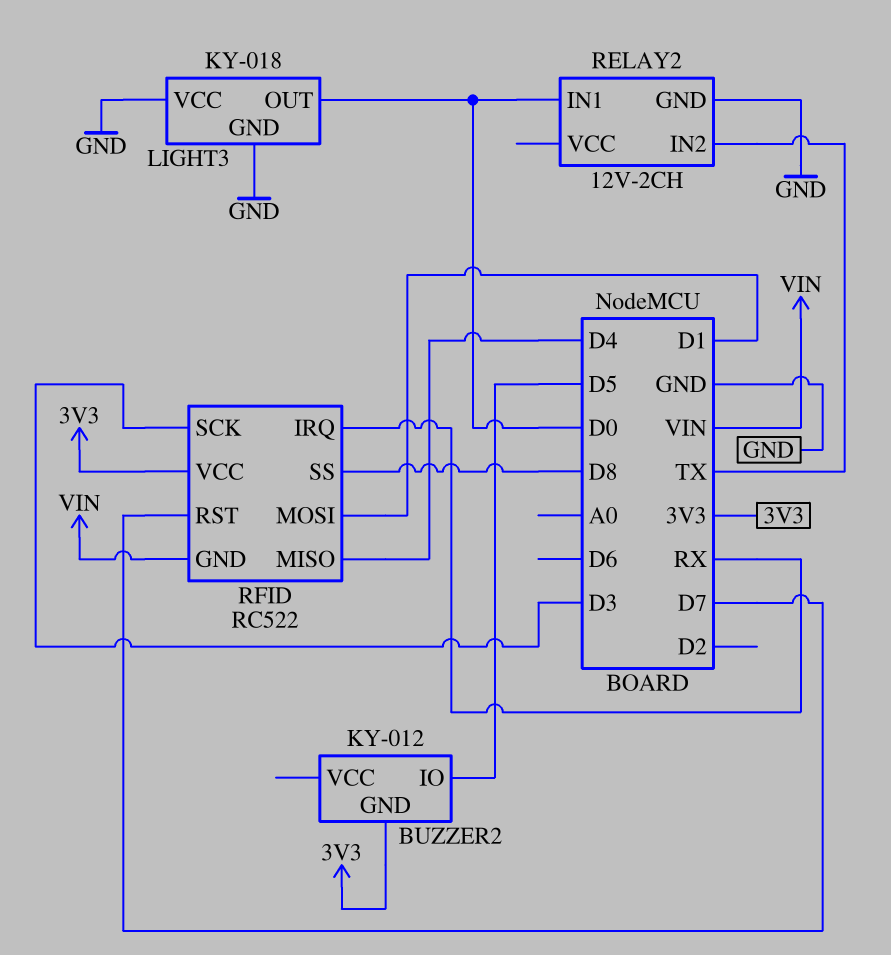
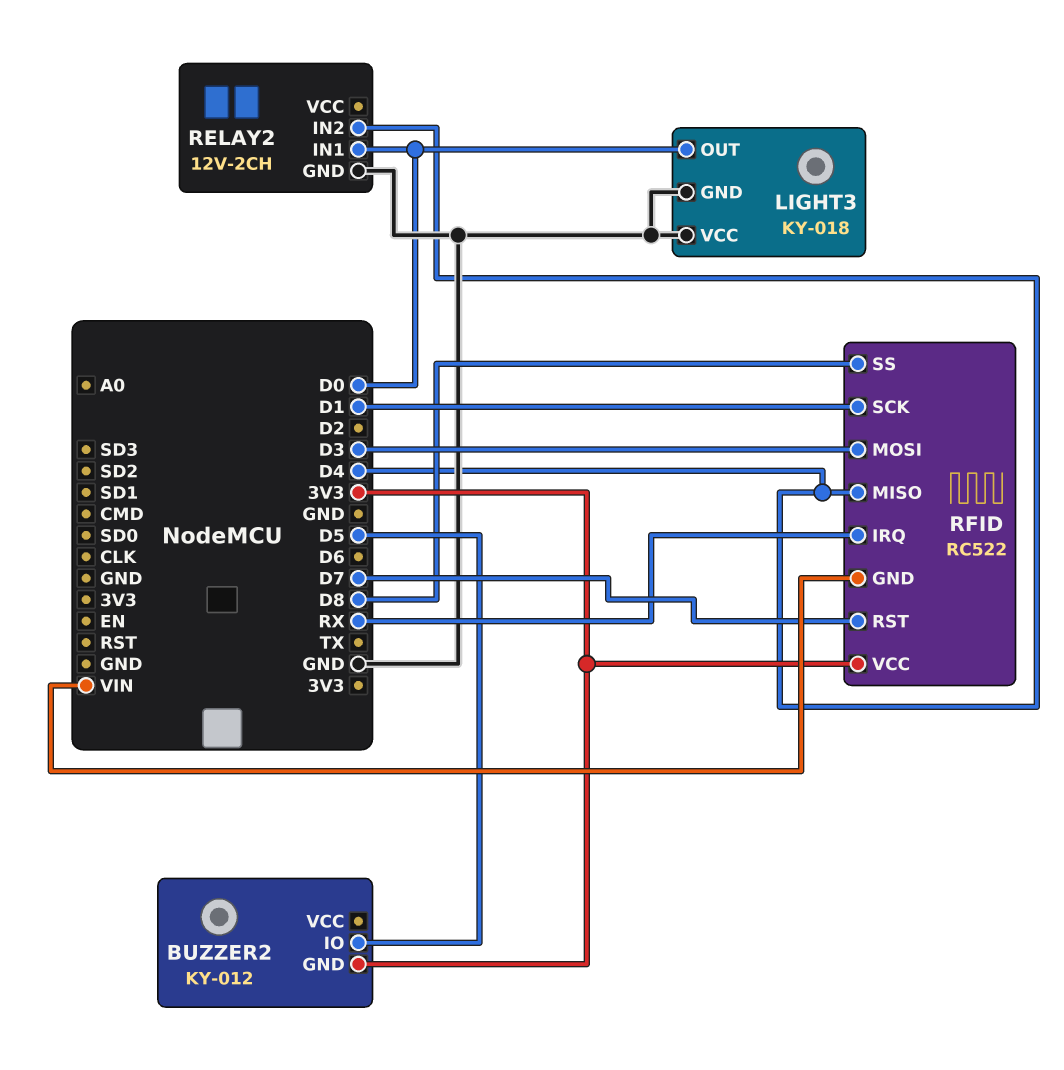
RELAY2 pin IN2: TX -> D4
RFID pin MOSI: D1 -> D3
RFID pin SCK: D3 -> D1

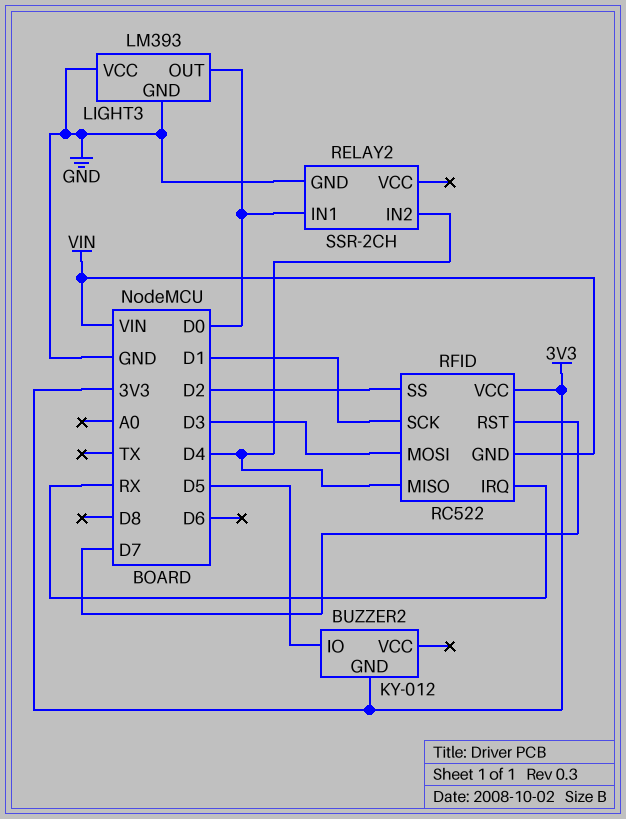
LIGHT3: KY-018 -> LM393
RELAY2: 12V-2CH -> SSR-2CH
RFID pin SS: D8 -> D2

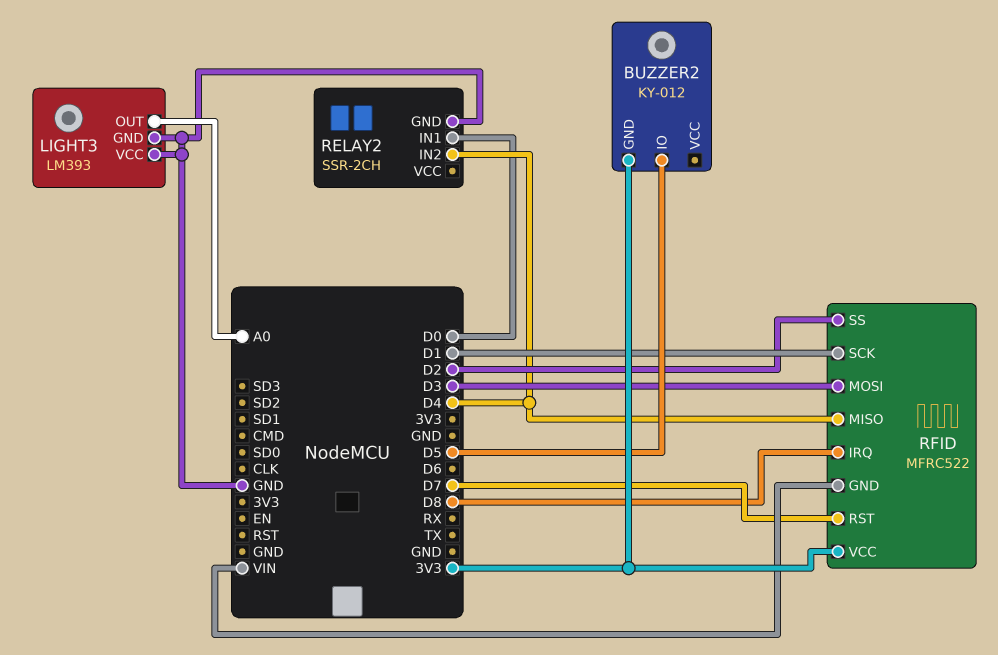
LIGHT3 pin OUT: D0 -> A0
RFID: RC522 -> MFRC522
RFID pin IRQ: RX -> D8

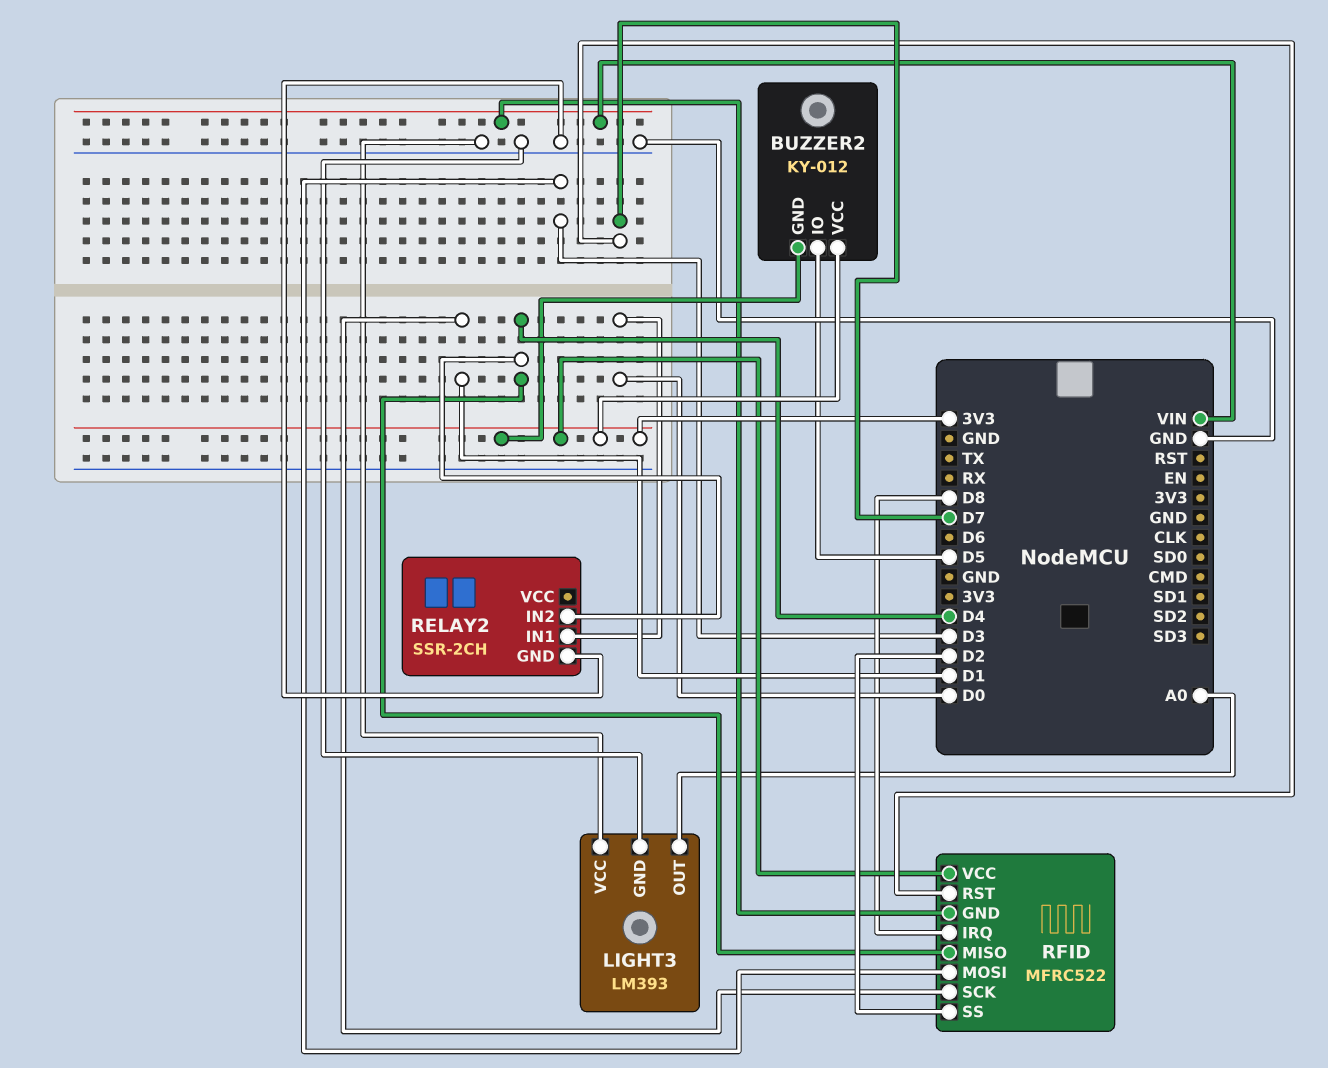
BUZZER2 pin VCC: none -> 3V3

